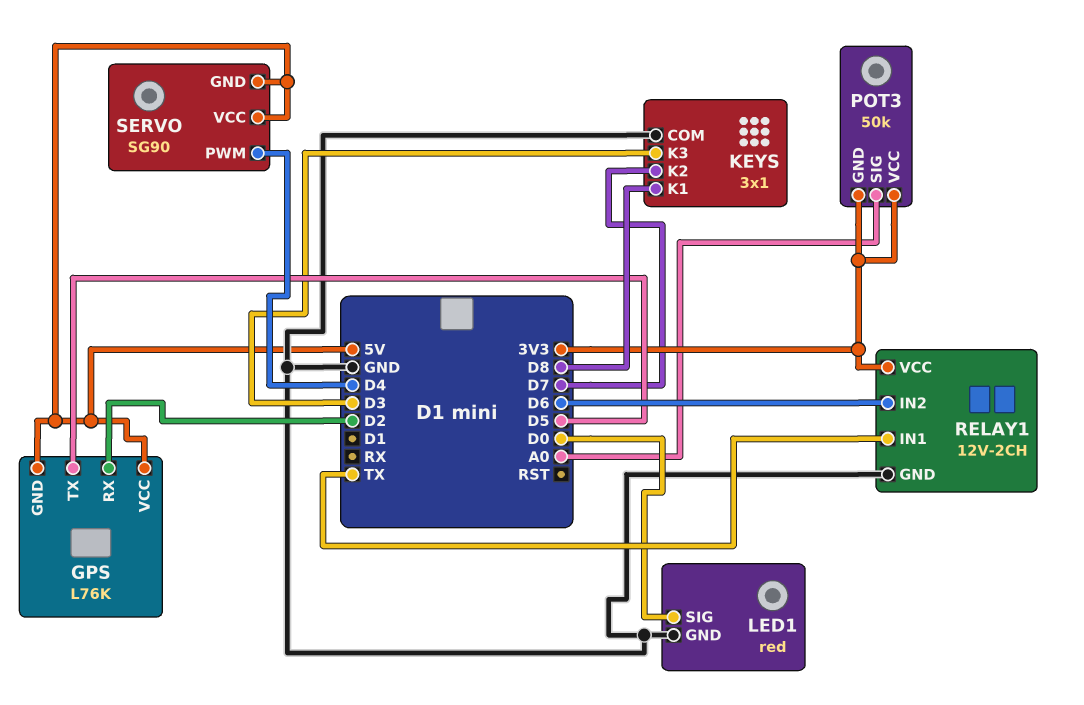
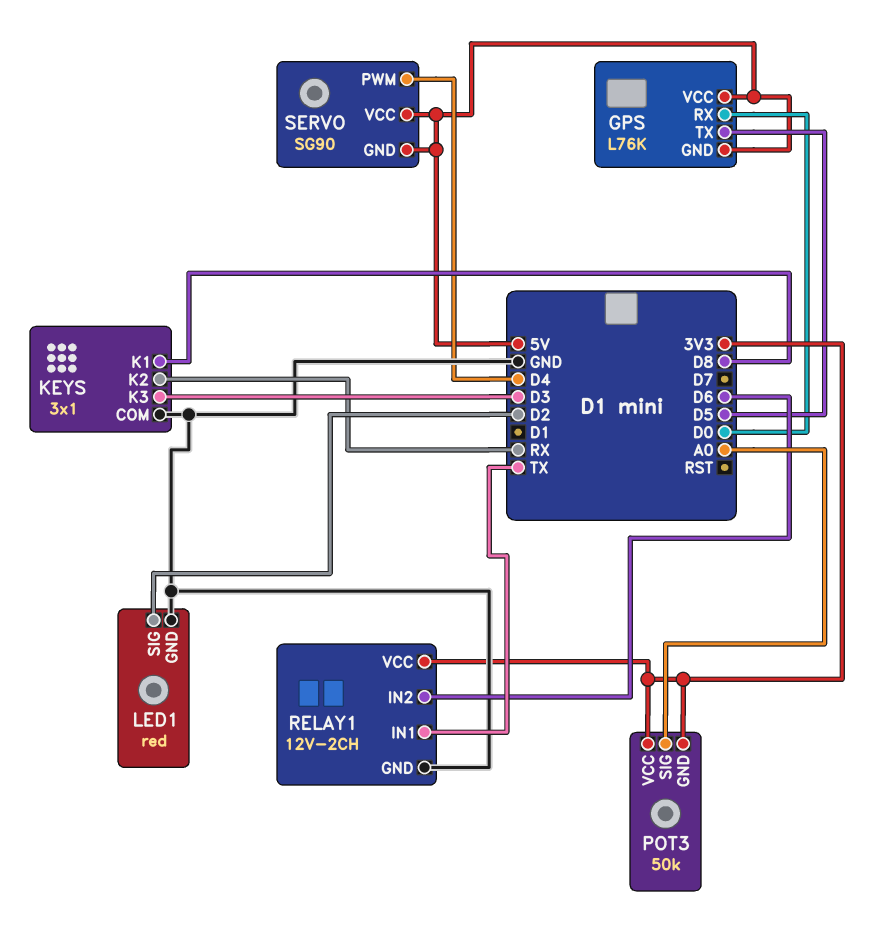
GPS pin RX: D2 -> D0
KEYS pin K2: D7 -> RX
LED1 pin SIG: D0 -> D2

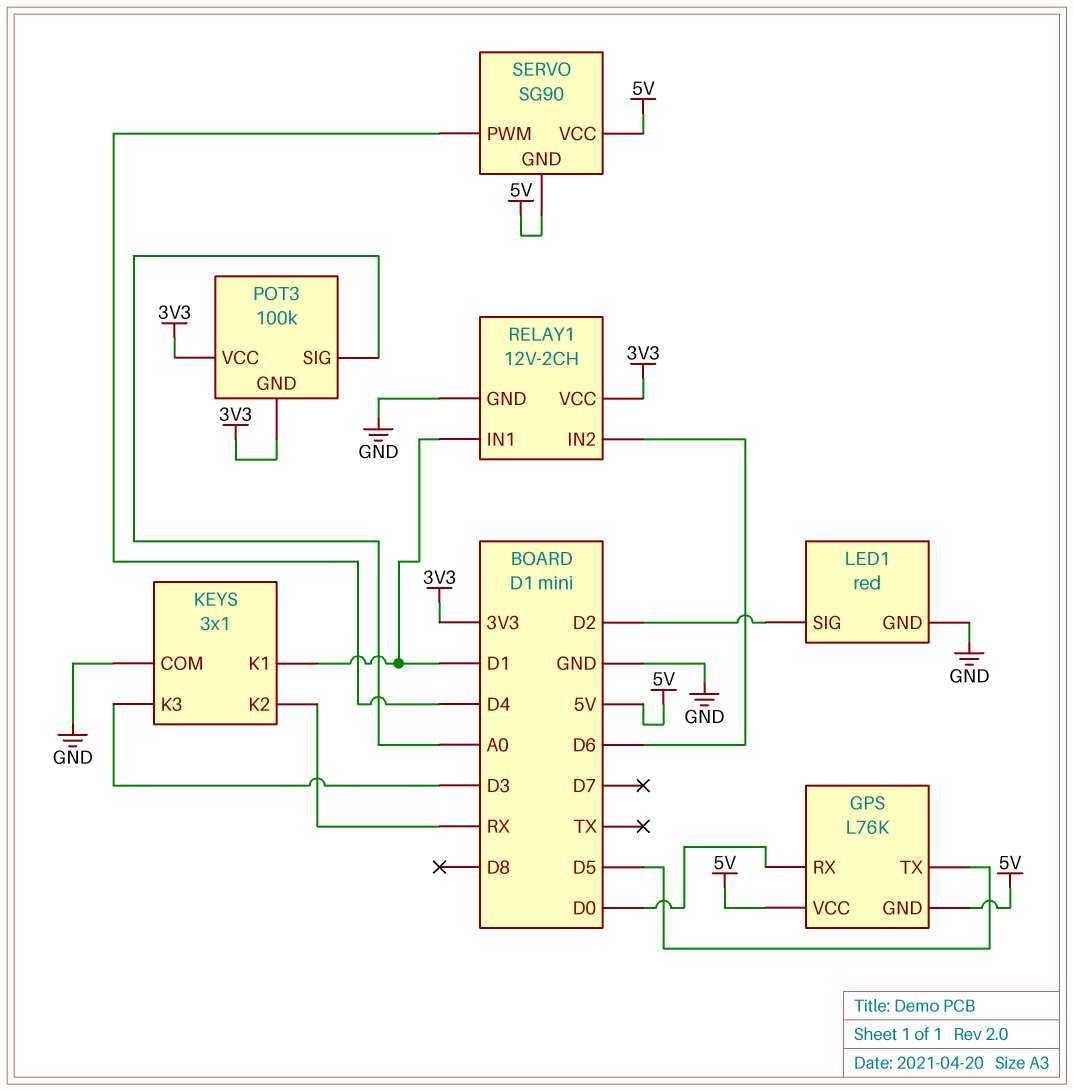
KEYS pin K1: D8 -> D1
POT3: 50k -> 100k
RELAY1 pin IN1: TX -> D1

